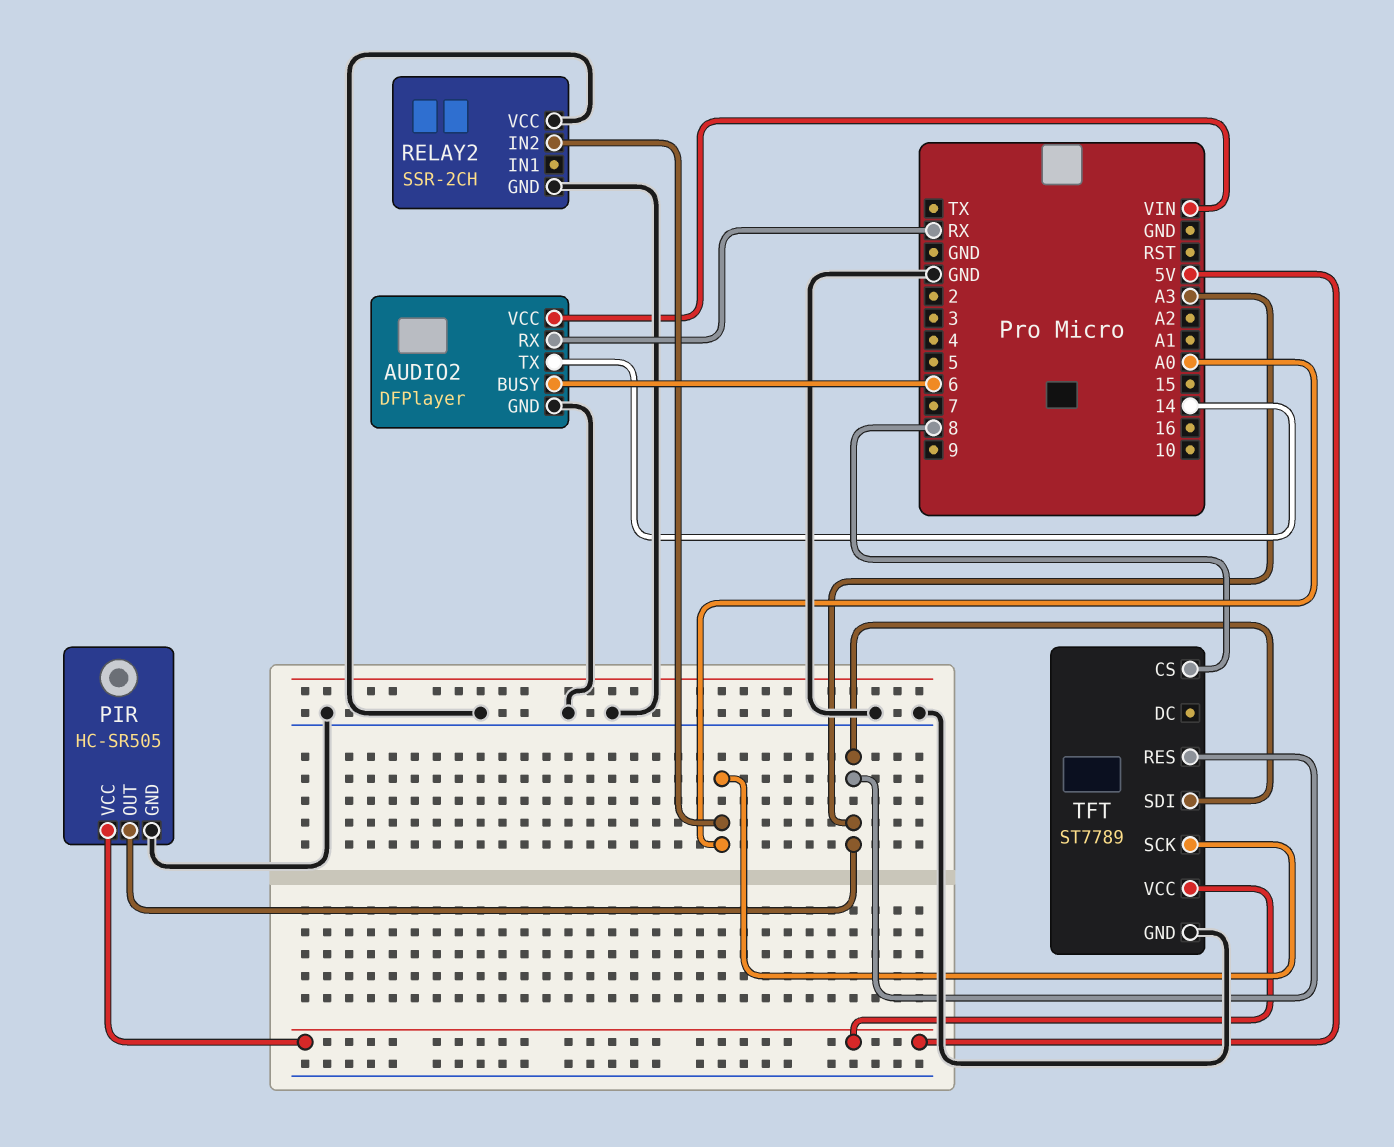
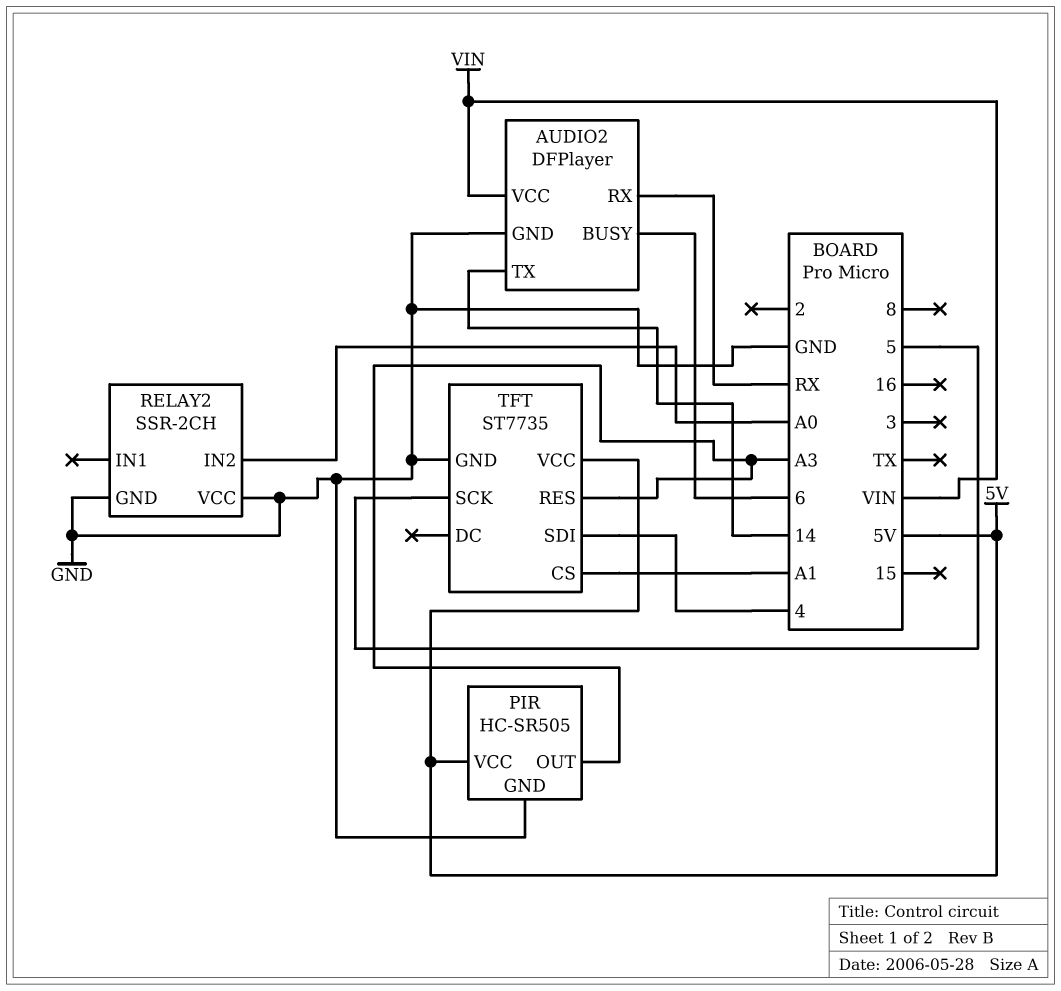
TFT: ST7789 -> ST7735
TFT pin CS: 8 -> A1
TFT pin SCK: A0 -> 5
TFT pin SDI: A3 -> 4

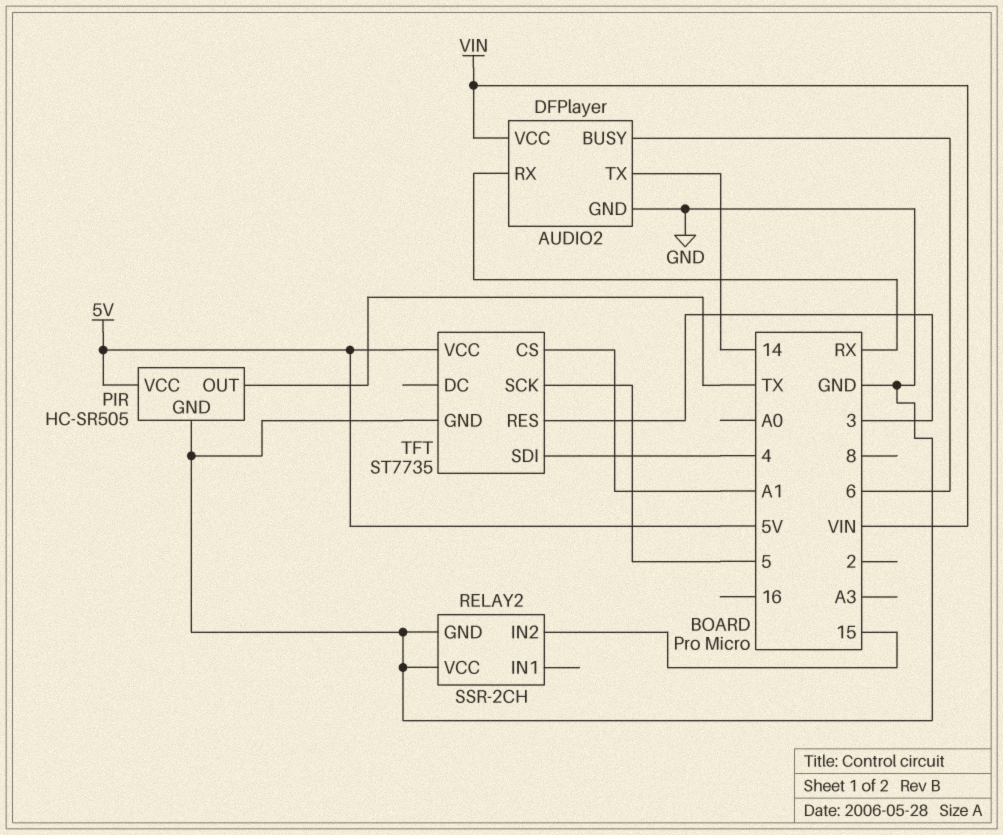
PIR pin OUT: A3 -> TX
RELAY2 pin IN2: A0 -> 15
TFT pin RES: A3 -> 3

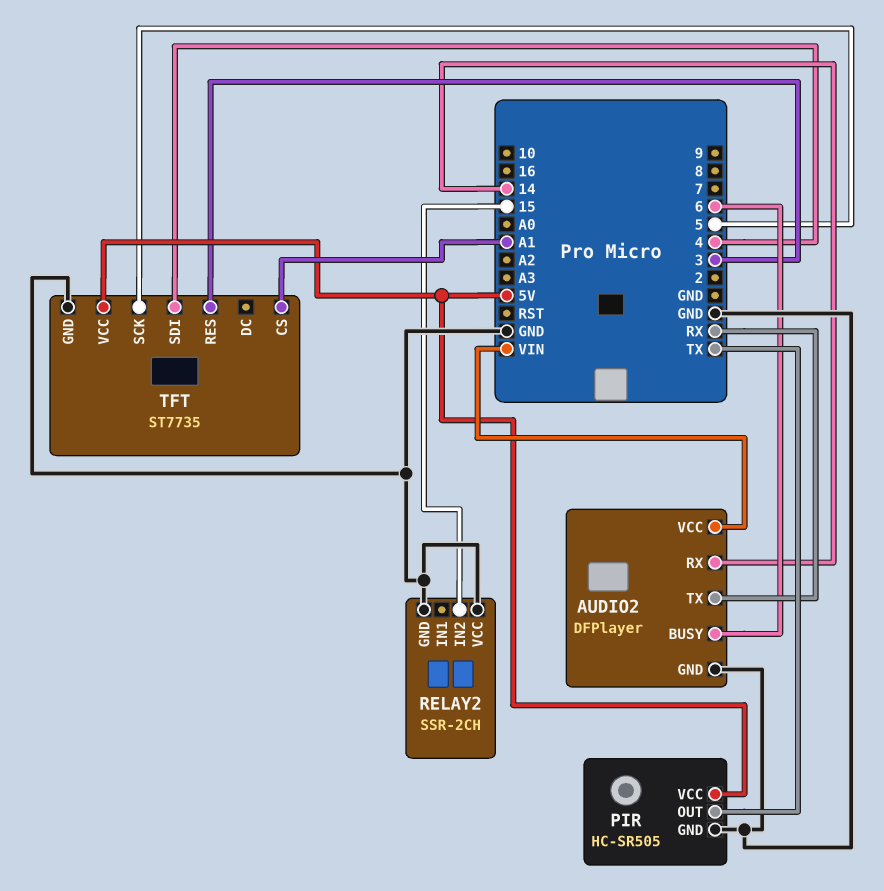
AUDIO2 pin RX: RX -> 14
AUDIO2 pin TX: 14 -> RX

